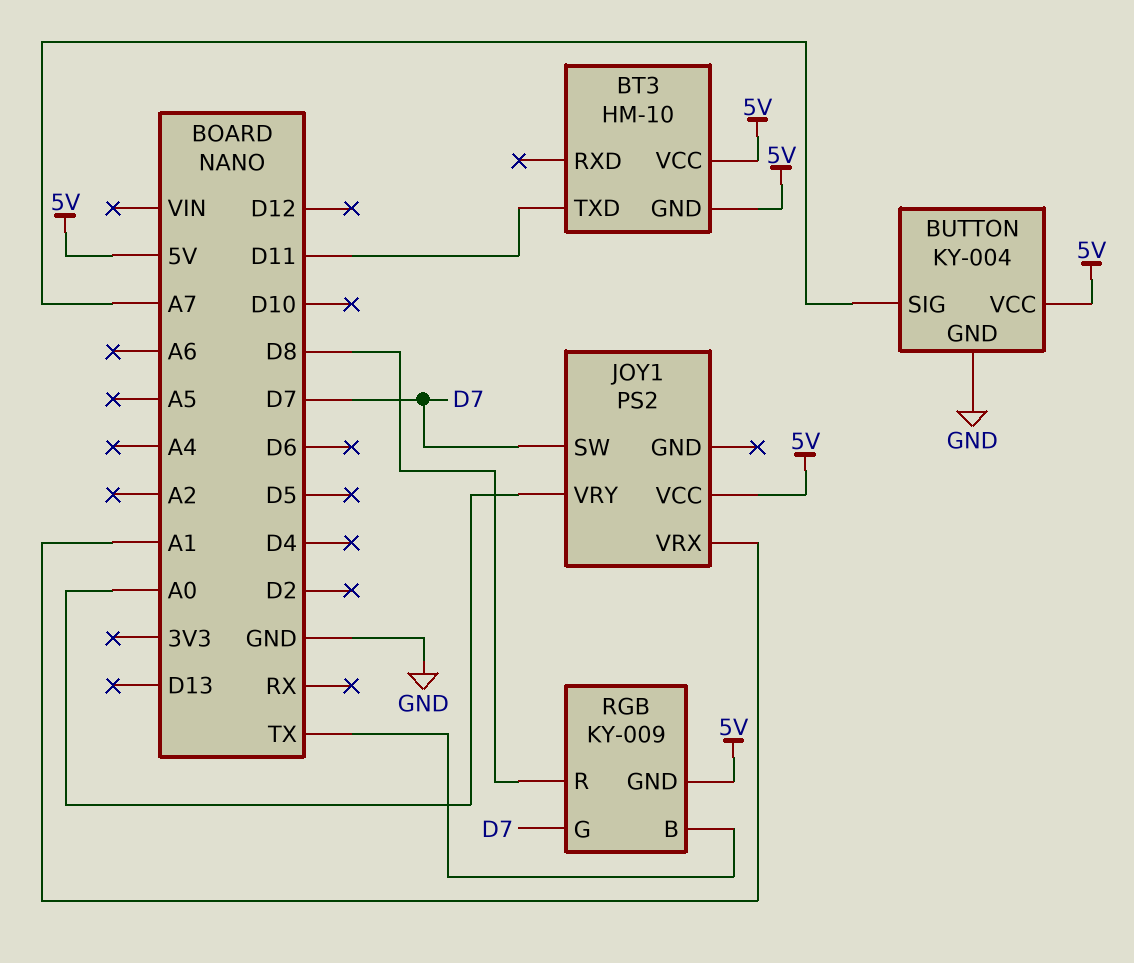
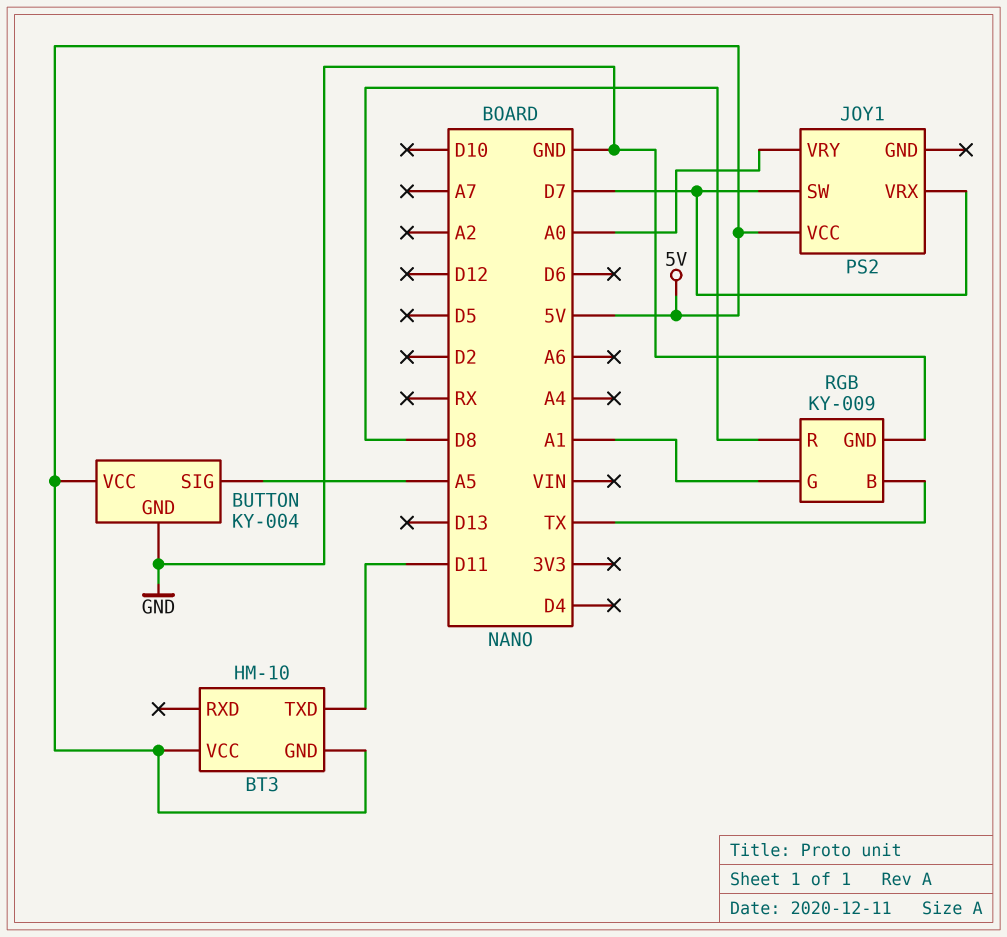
BUTTON pin SIG: A7 -> A5
JOY1 pin VRX: A1 -> D7
RGB pin G: D7 -> A1
RGB pin GND: 5V -> GND

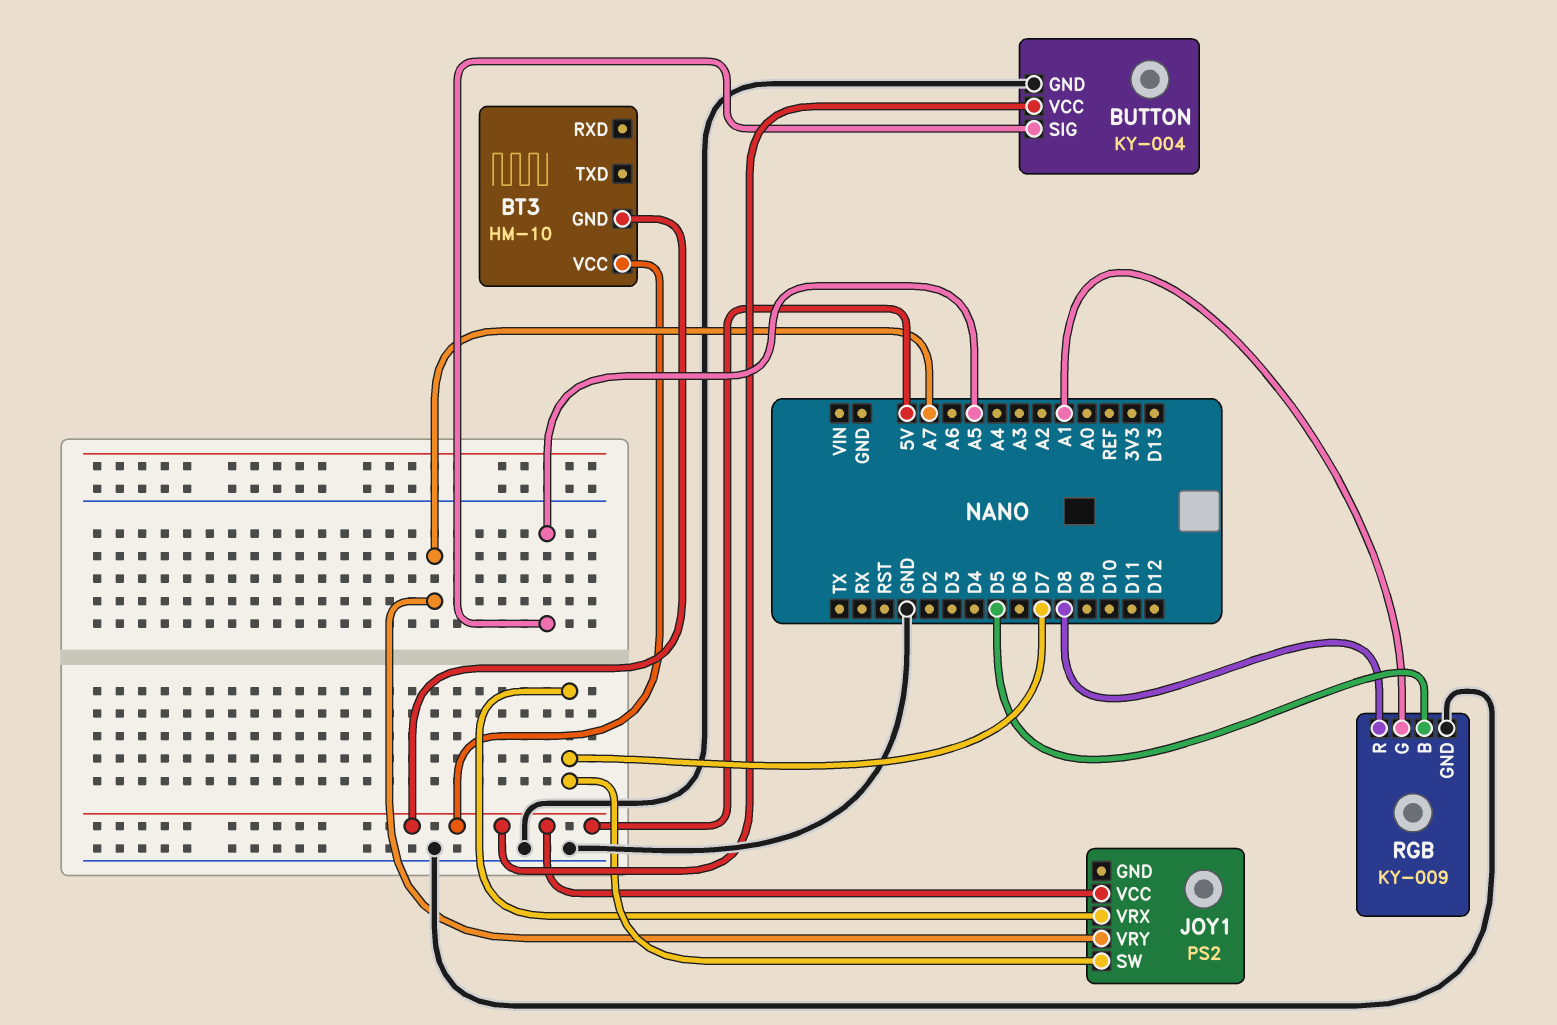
BT3 pin TXD: D11 -> none
JOY1 pin VRY: A0 -> A7
RGB pin B: TX -> D5

